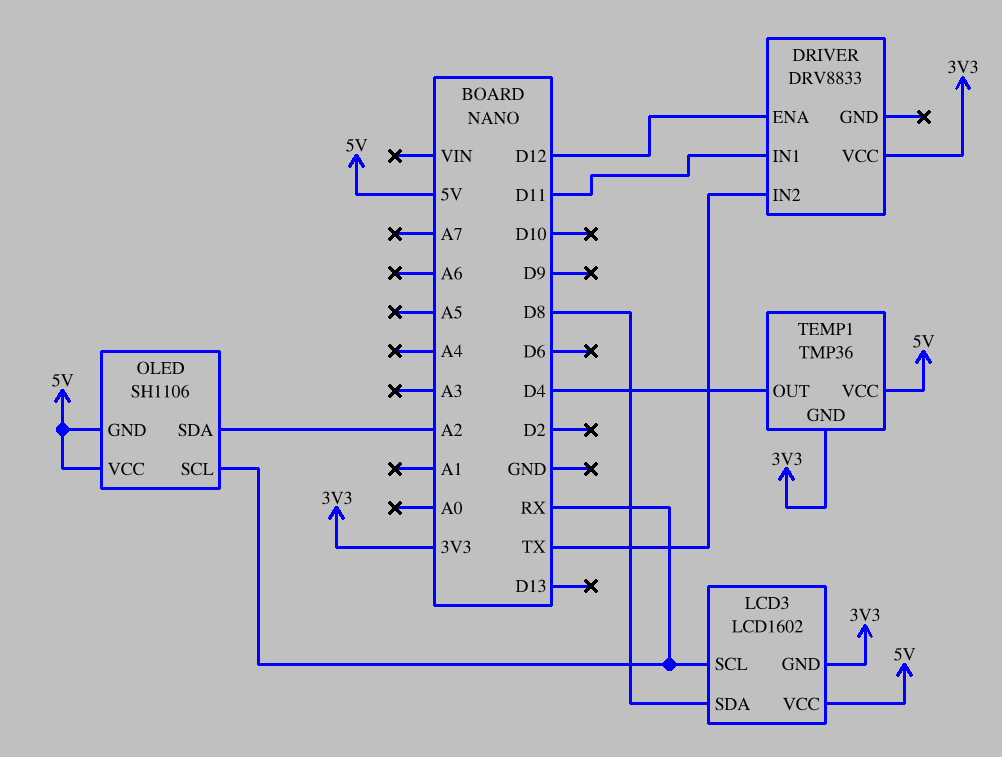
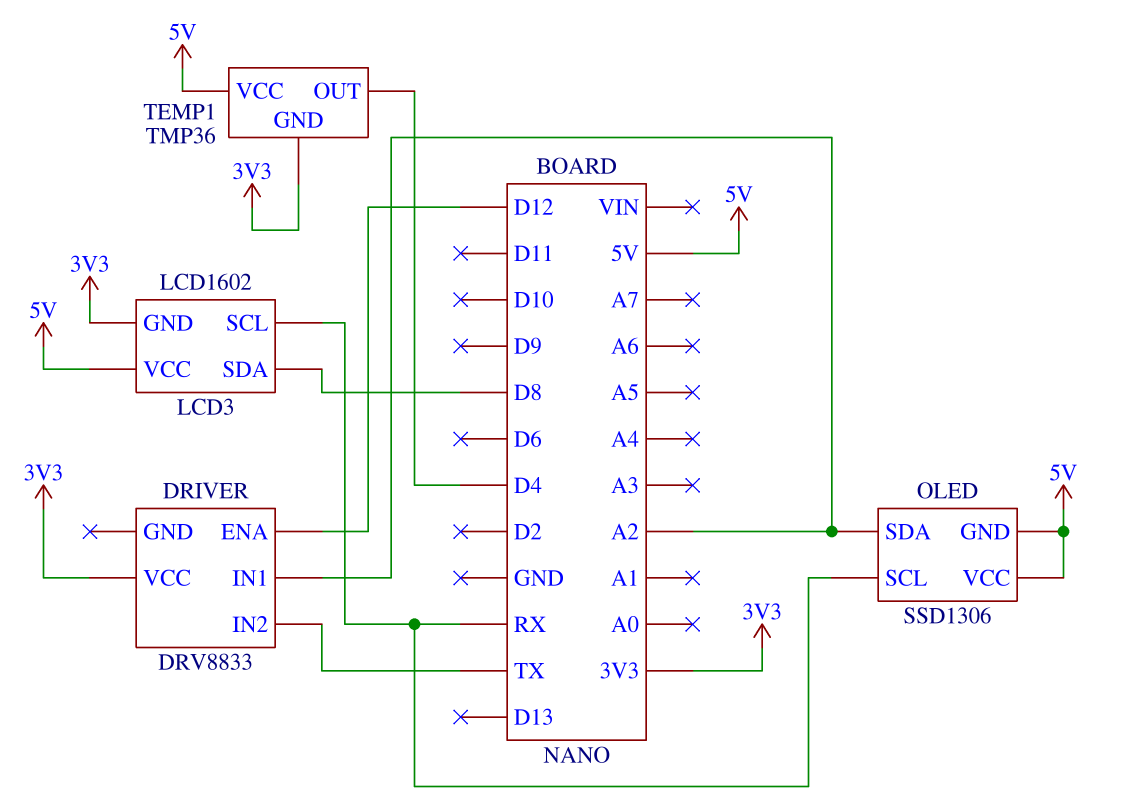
DRIVER pin IN1: D11 -> A2
OLED: SH1106 -> SSD1306

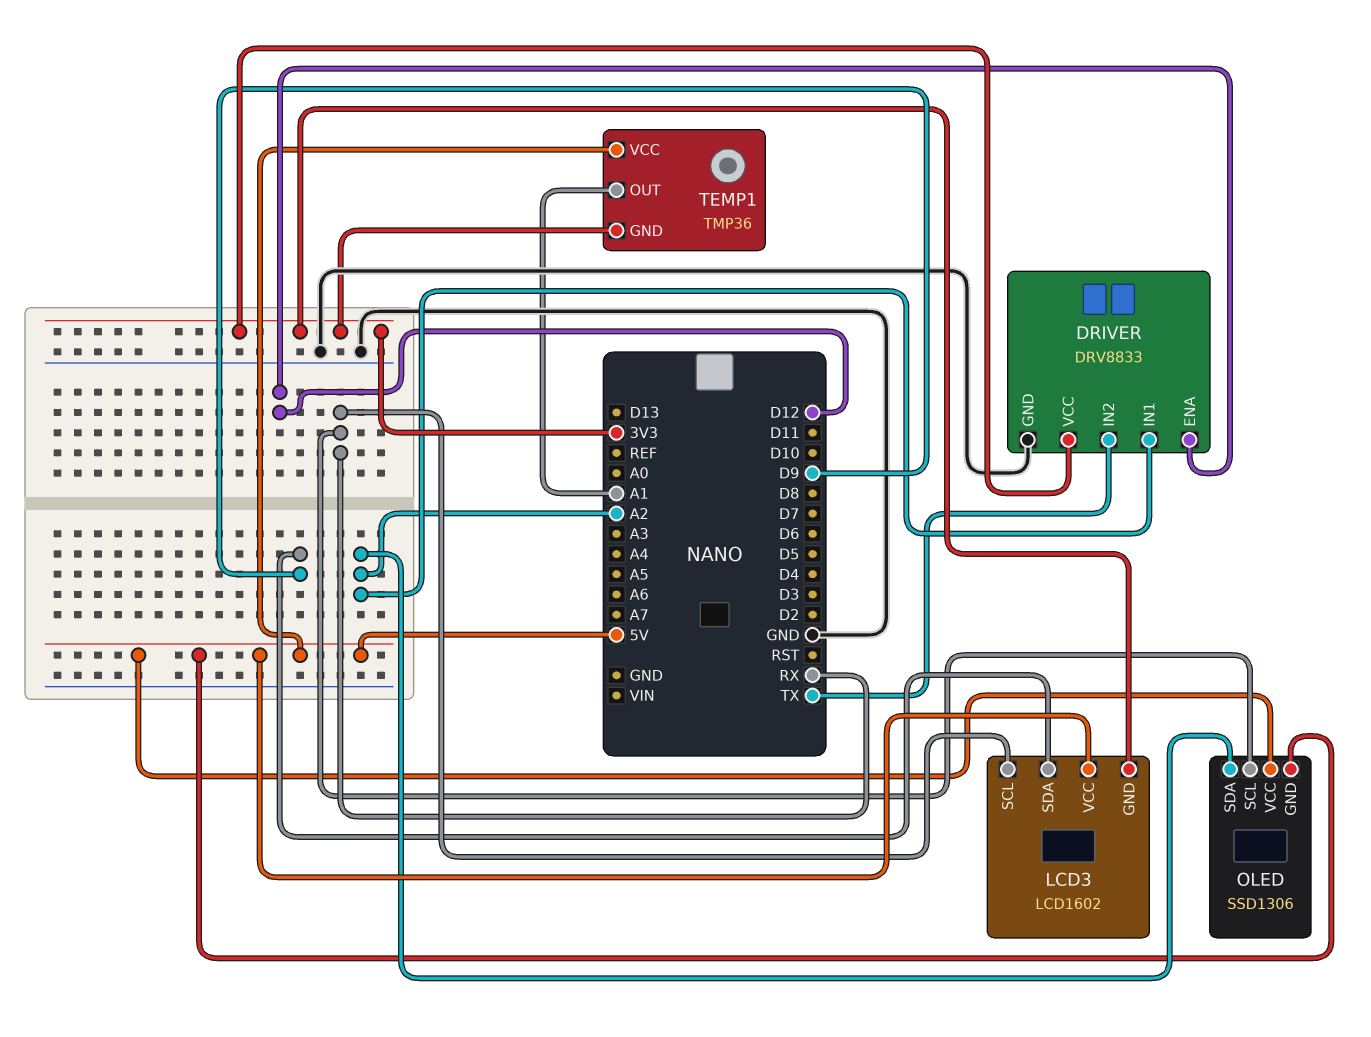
DRIVER pin GND: none -> GND
LCD3 pin SDA: D8 -> D9
TEMP1 pin OUT: D4 -> A1

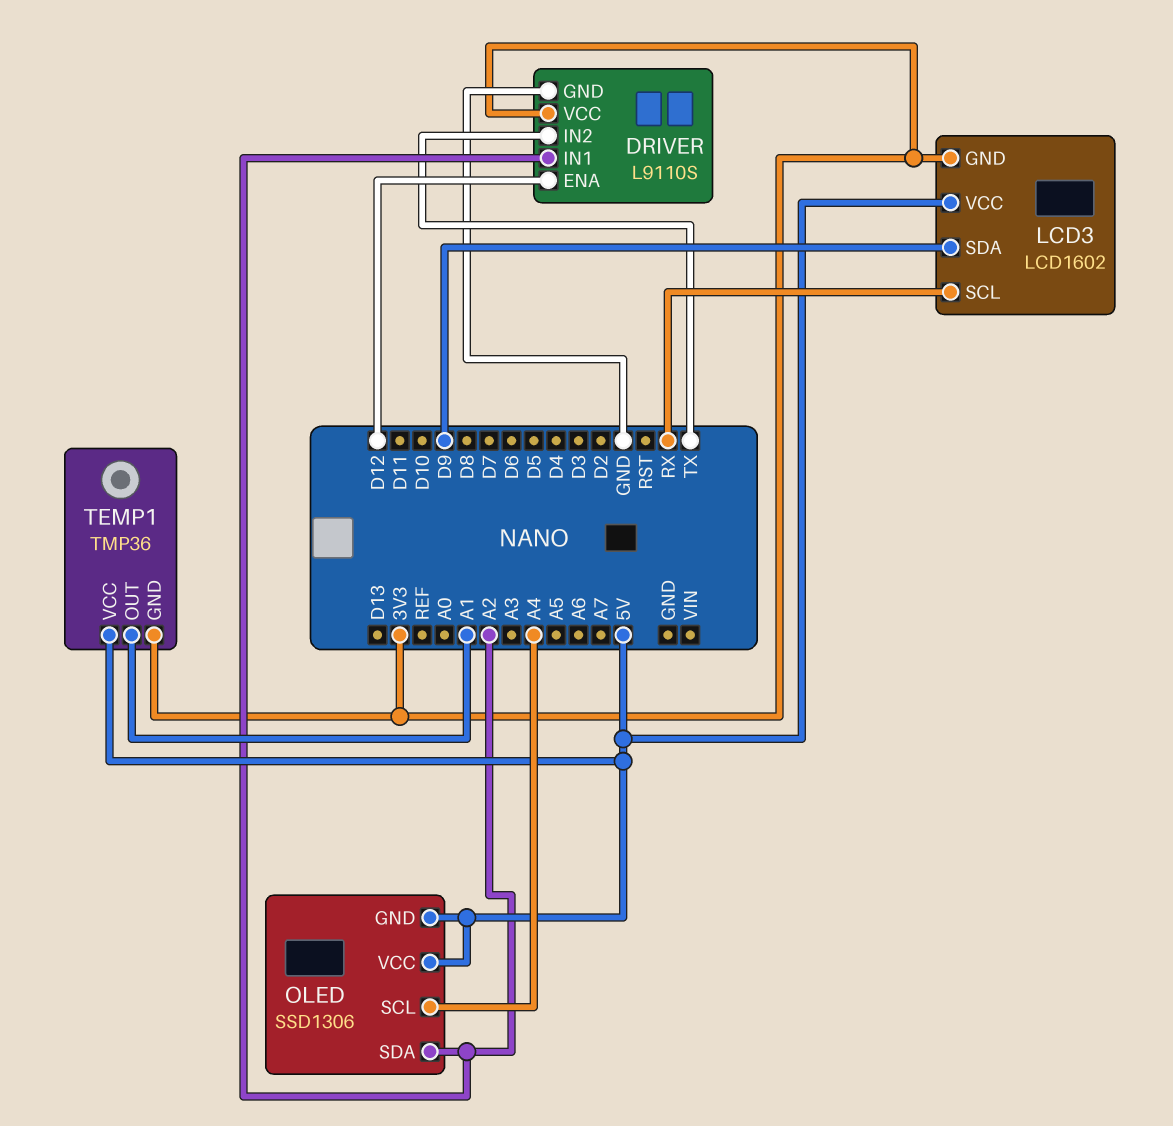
DRIVER: DRV8833 -> L9110S
OLED pin SCL: RX -> A4

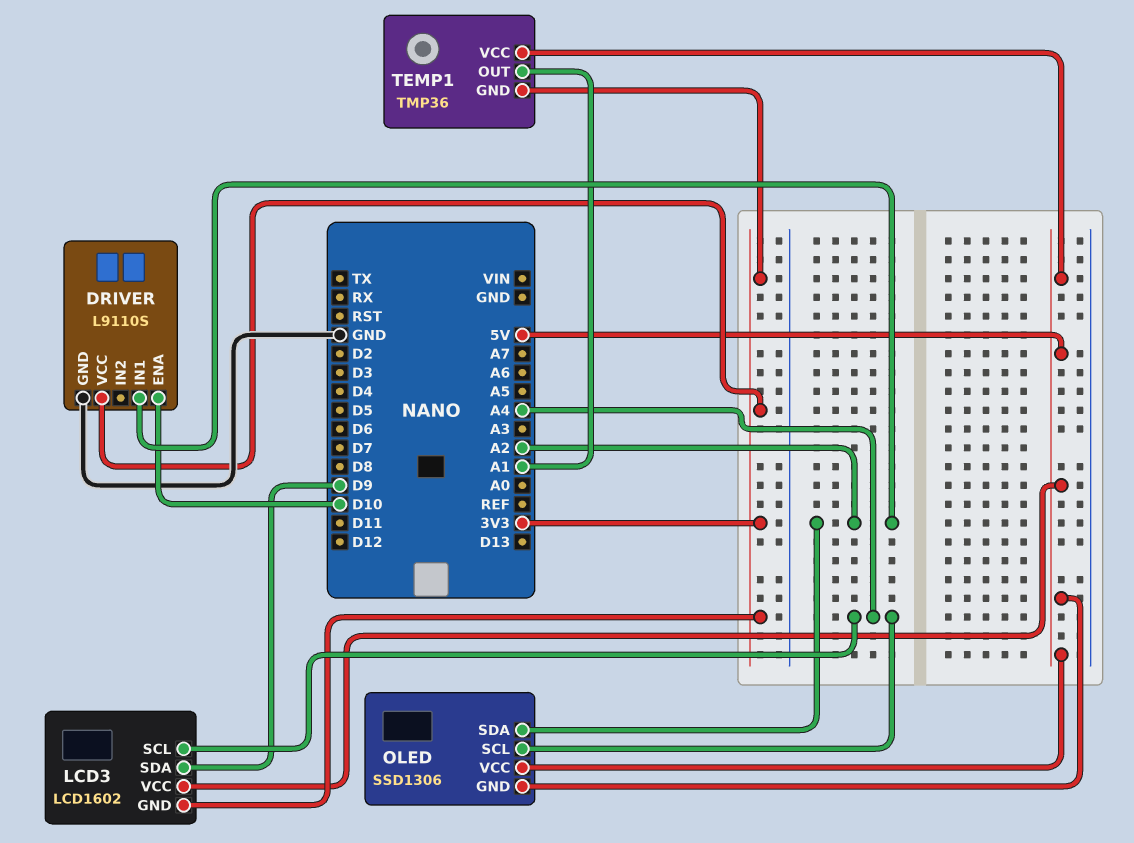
DRIVER pin ENA: D12 -> D10
DRIVER pin IN2: TX -> none
LCD3 pin SCL: RX -> A4

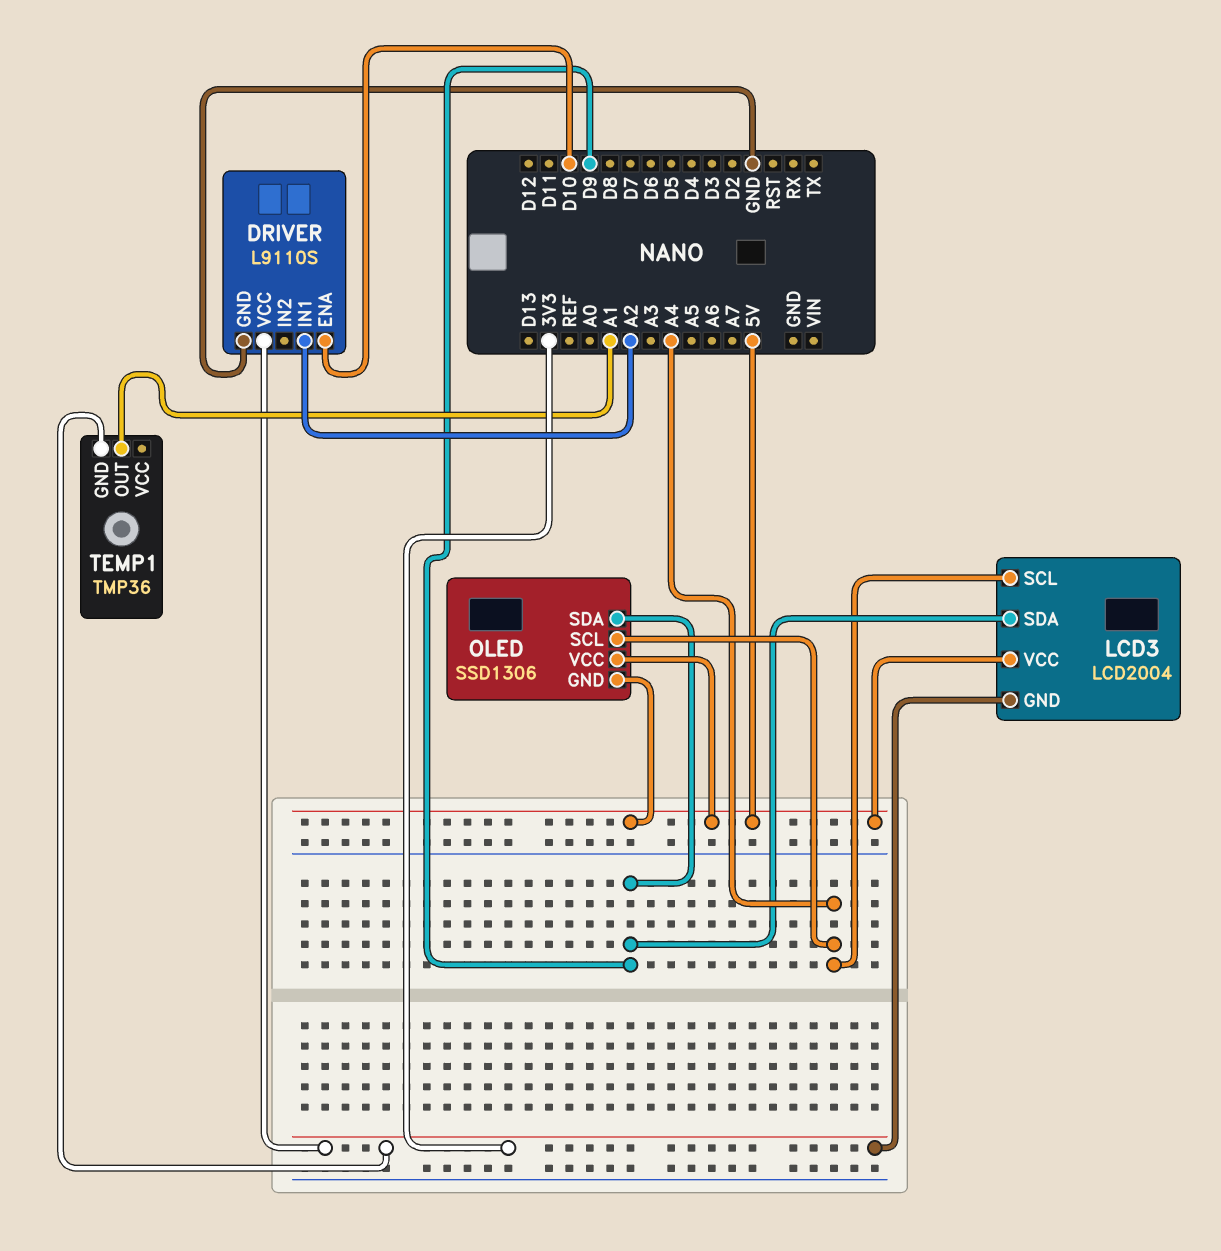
LCD3: LCD1602 -> LCD2004
OLED pin SDA: A2 -> D9
TEMP1 pin VCC: 5V -> none

